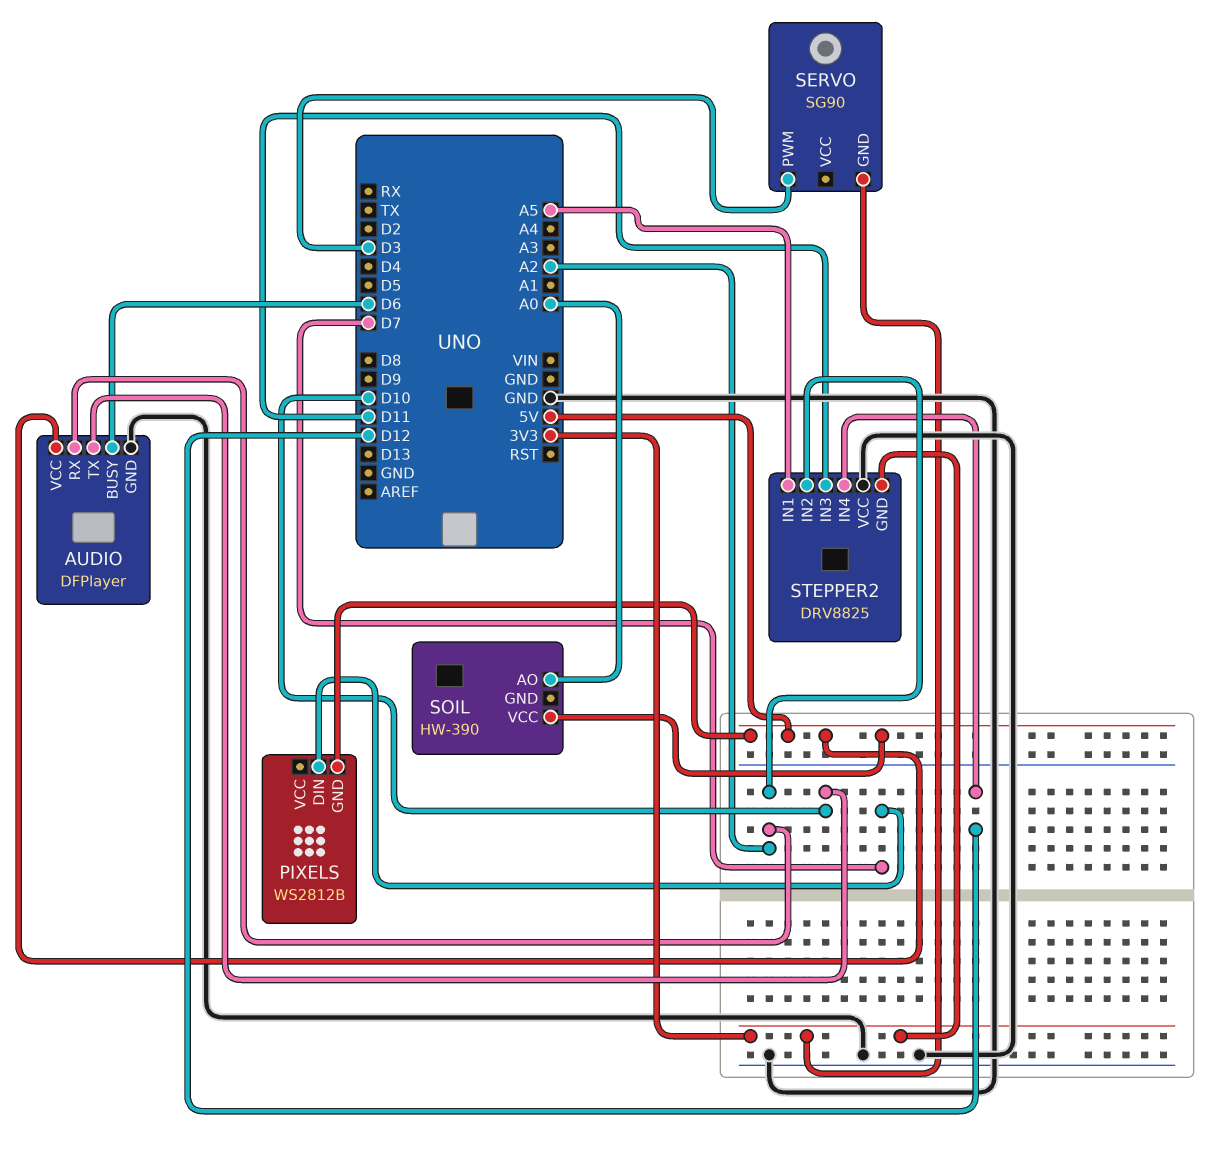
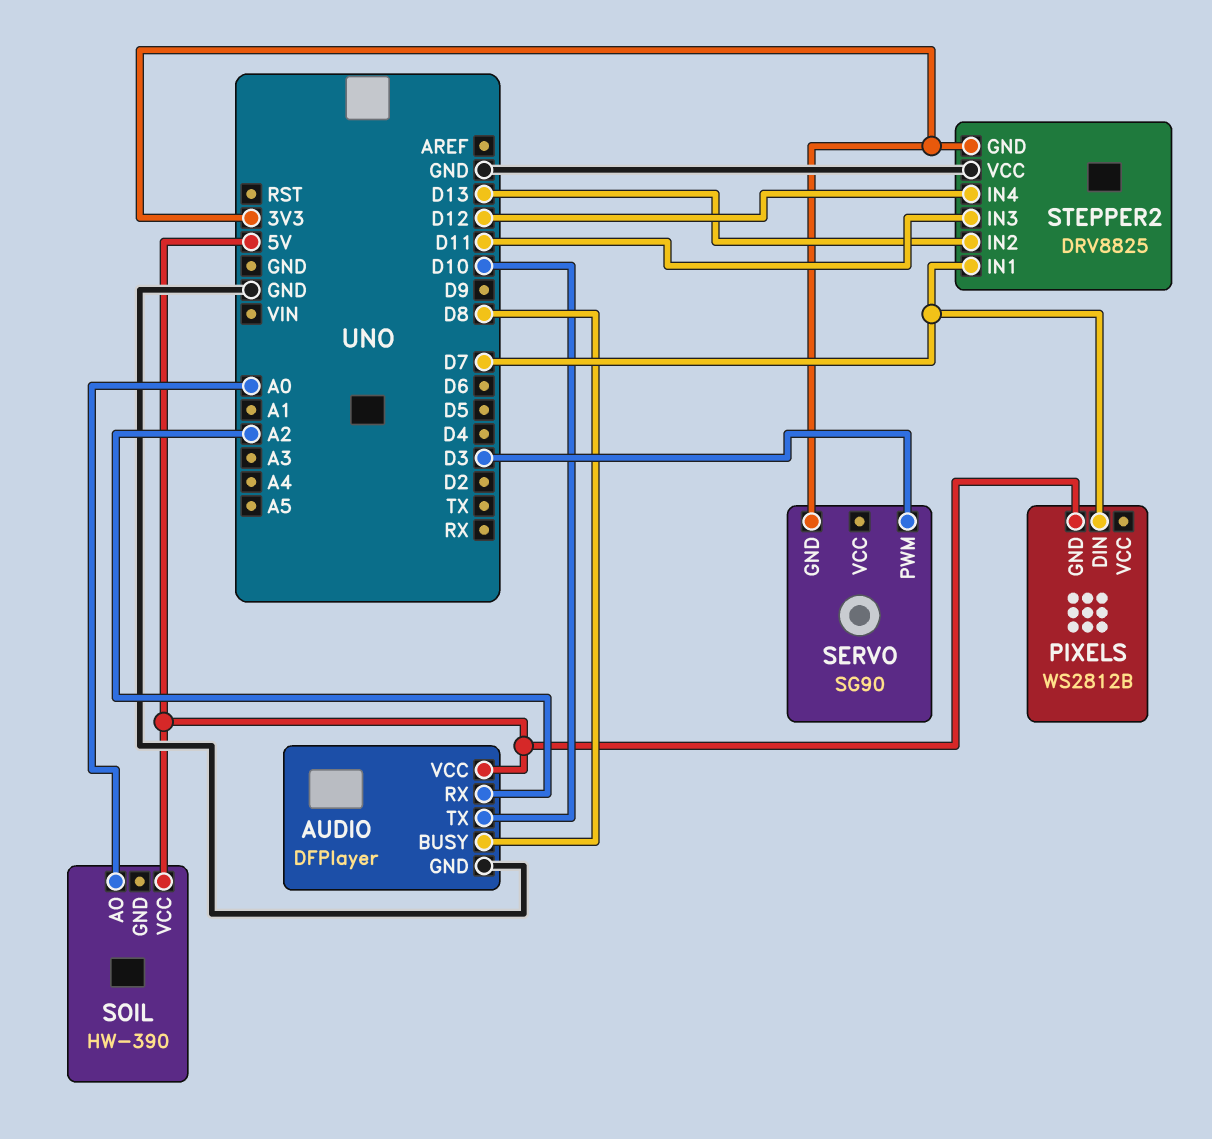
AUDIO pin BUSY: D6 -> D8
STEPPER2 pin IN1: A5 -> D7
STEPPER2 pin IN2: A2 -> D13

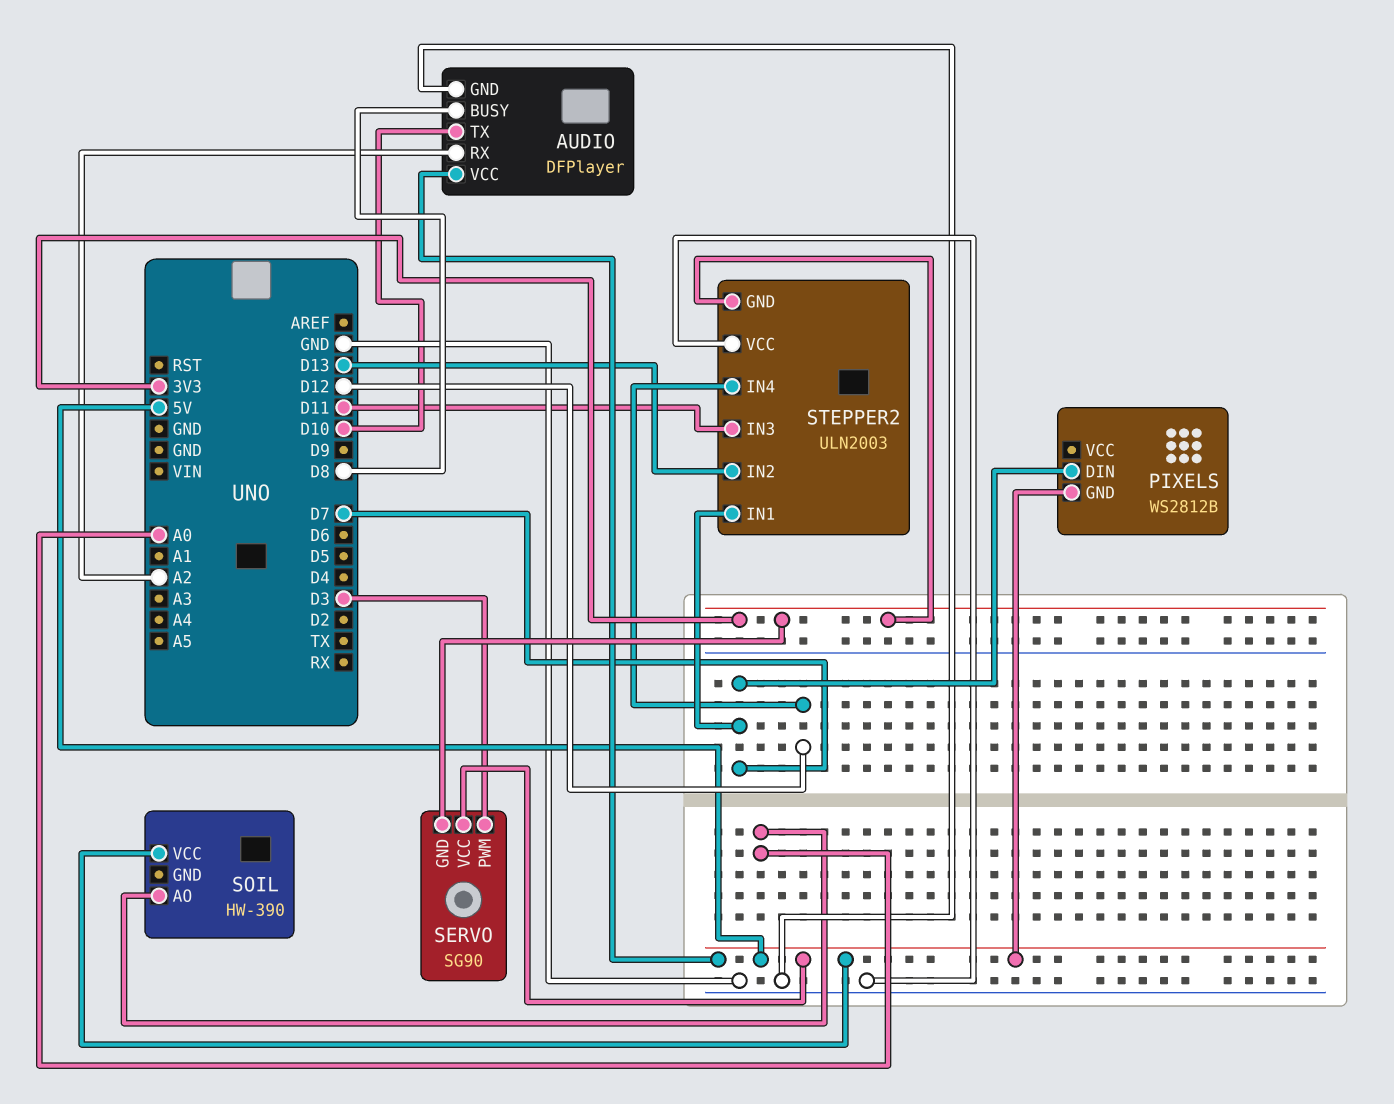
SERVO pin VCC: none -> 5V
STEPPER2: DRV8825 -> ULN2003

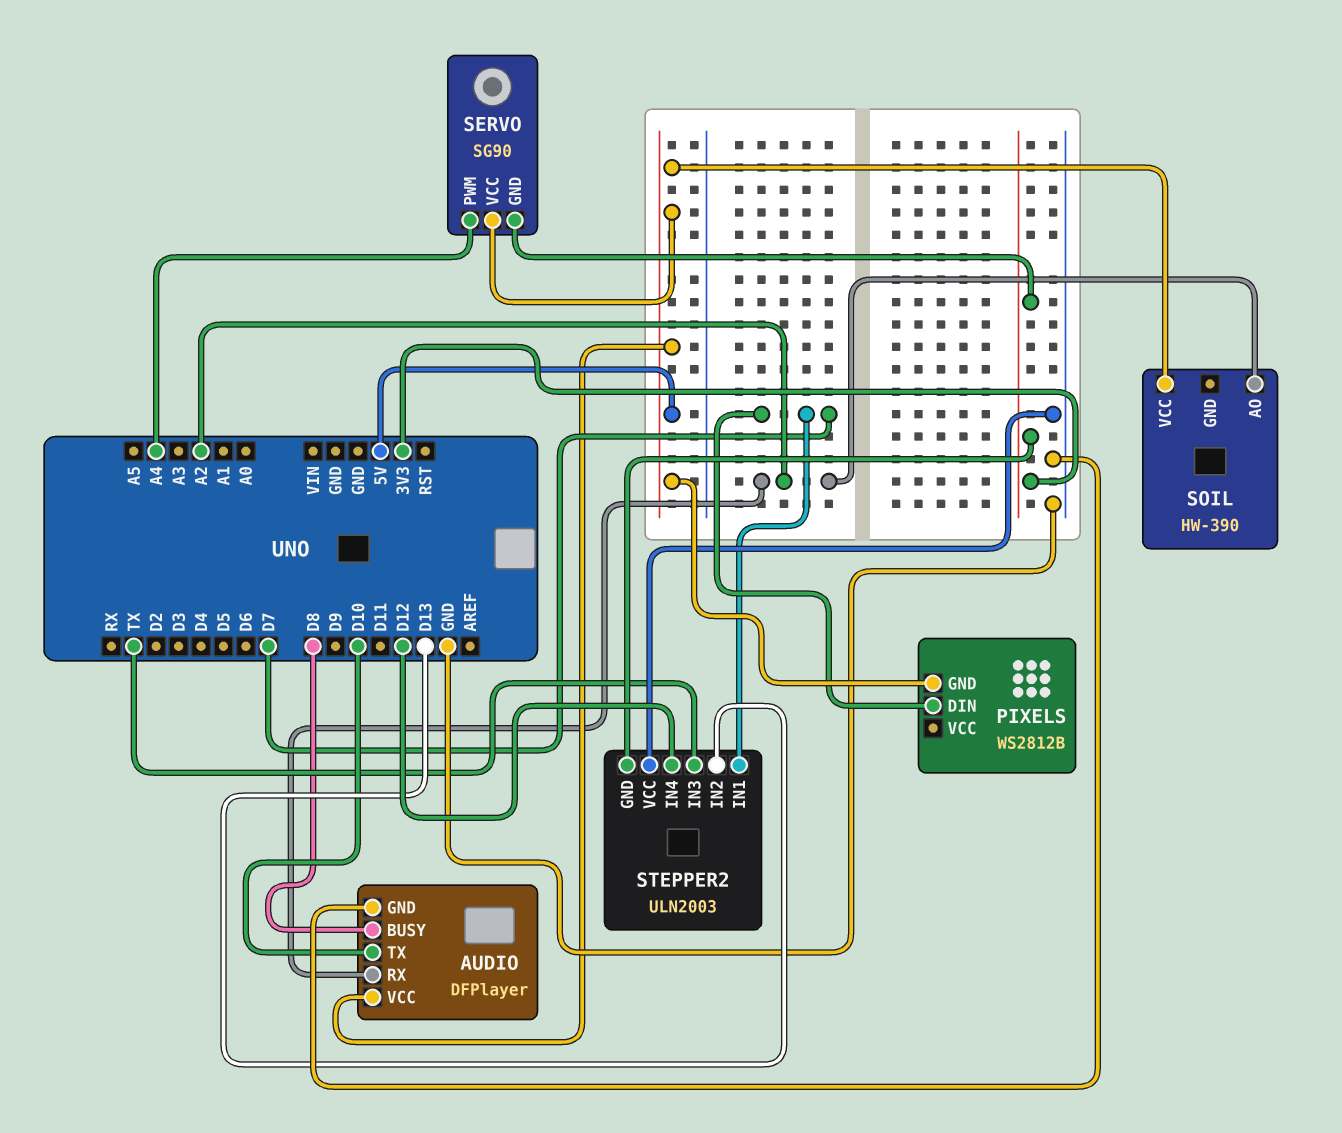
SERVO pin PWM: D3 -> A4
SOIL pin AO: A0 -> A2
STEPPER2 pin IN3: D11 -> TX

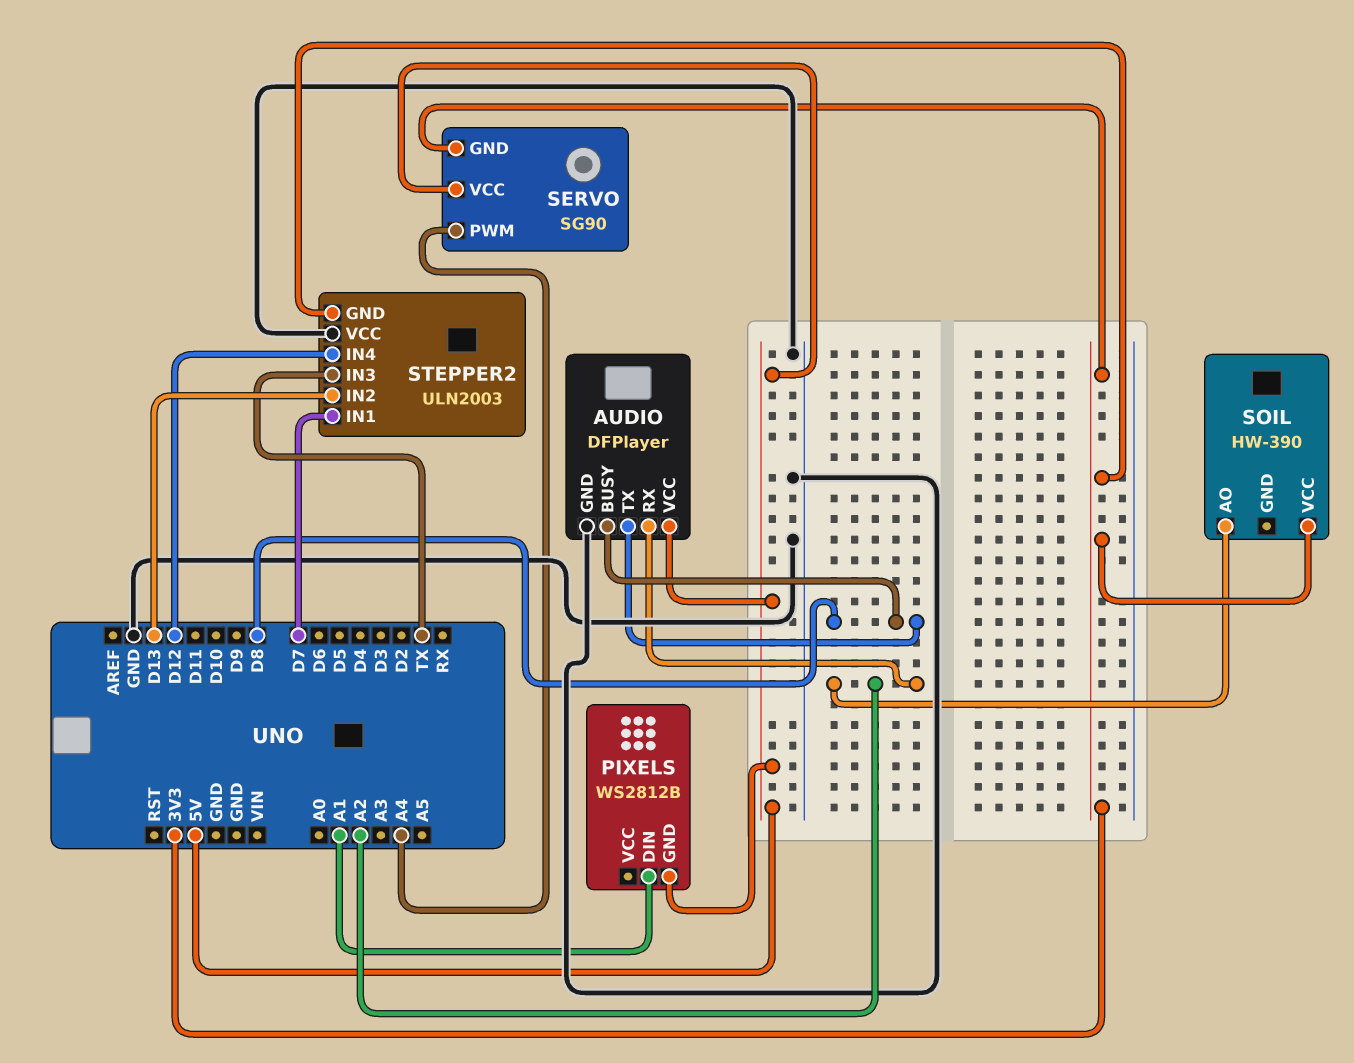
AUDIO pin TX: D10 -> D8
PIXELS pin DIN: D7 -> A1
SOIL pin VCC: 5V -> 3V3

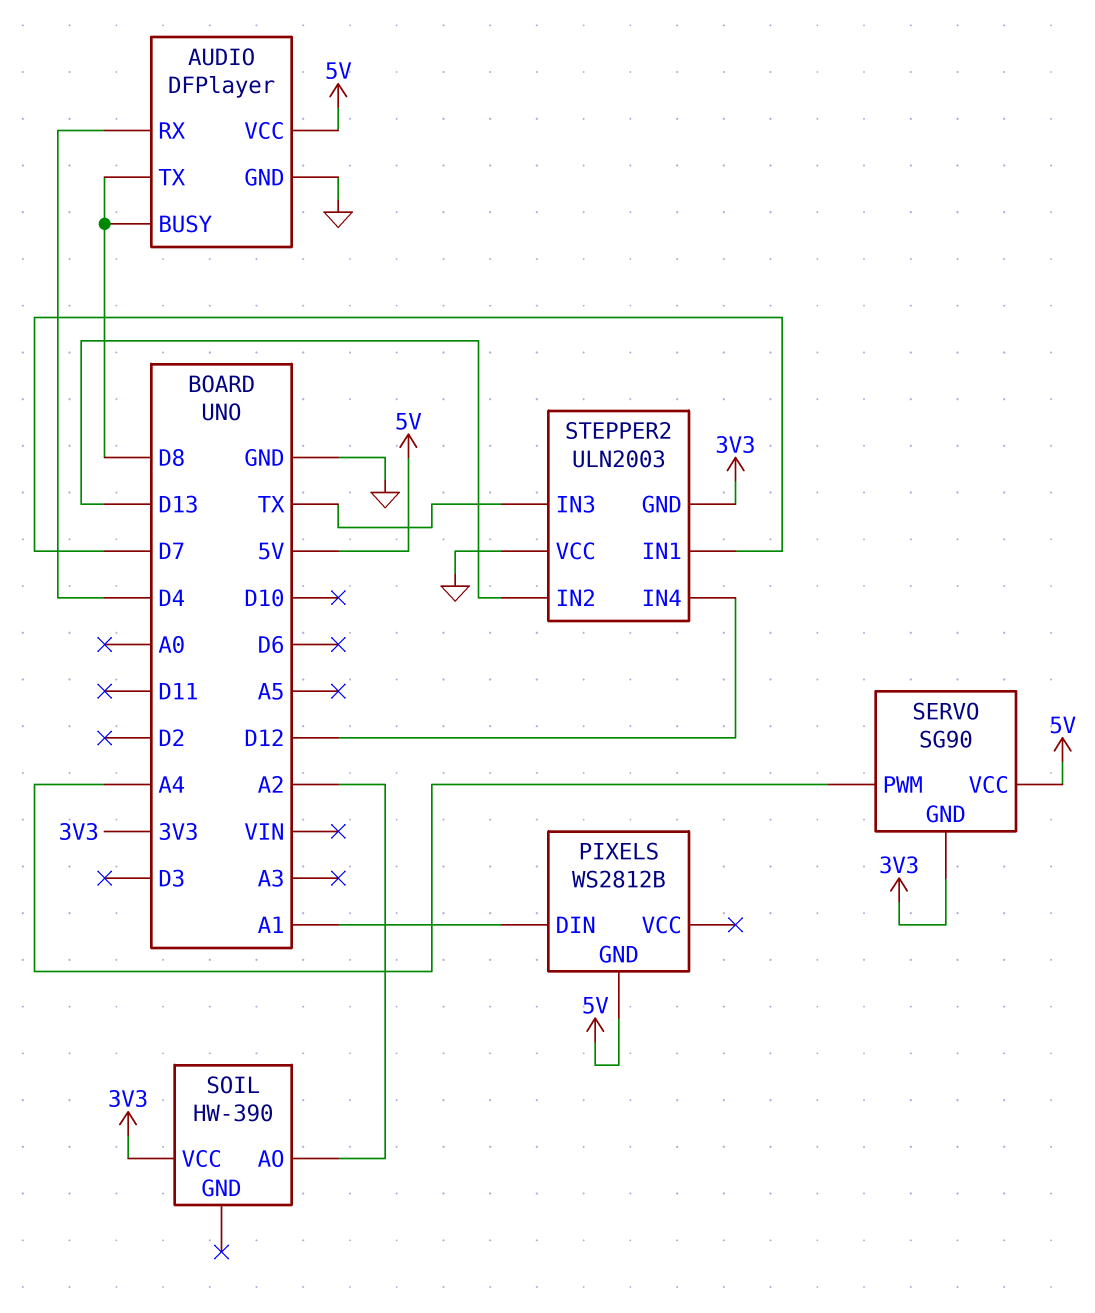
AUDIO pin RX: A2 -> D4

